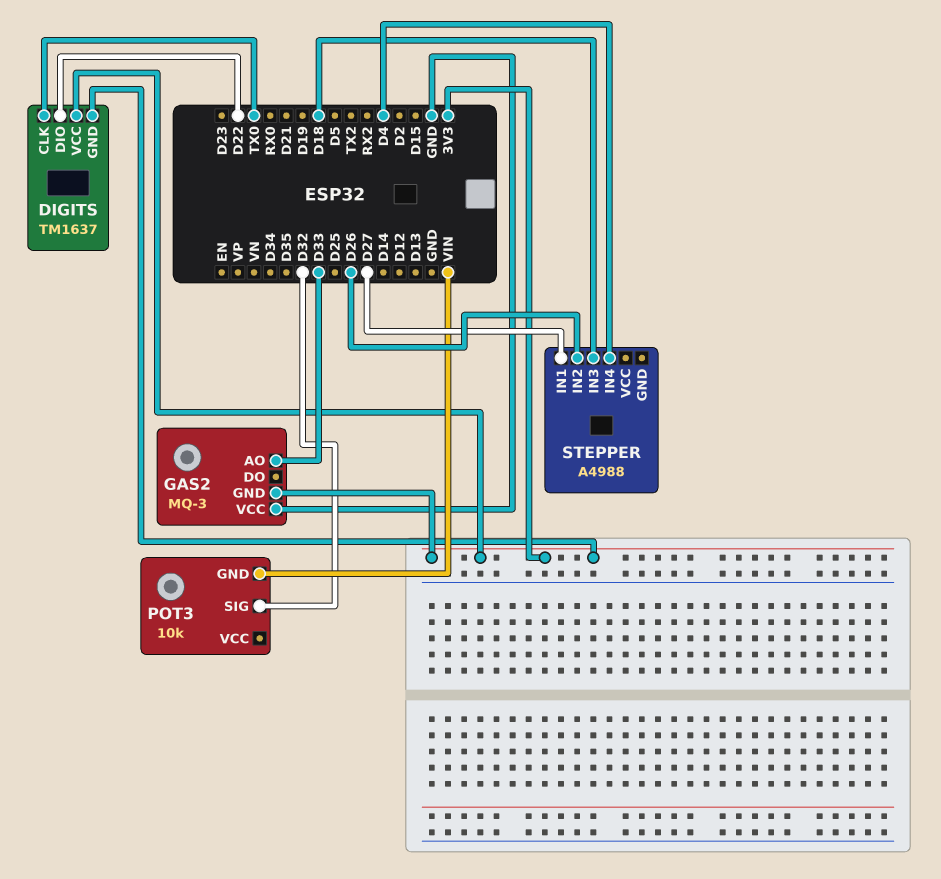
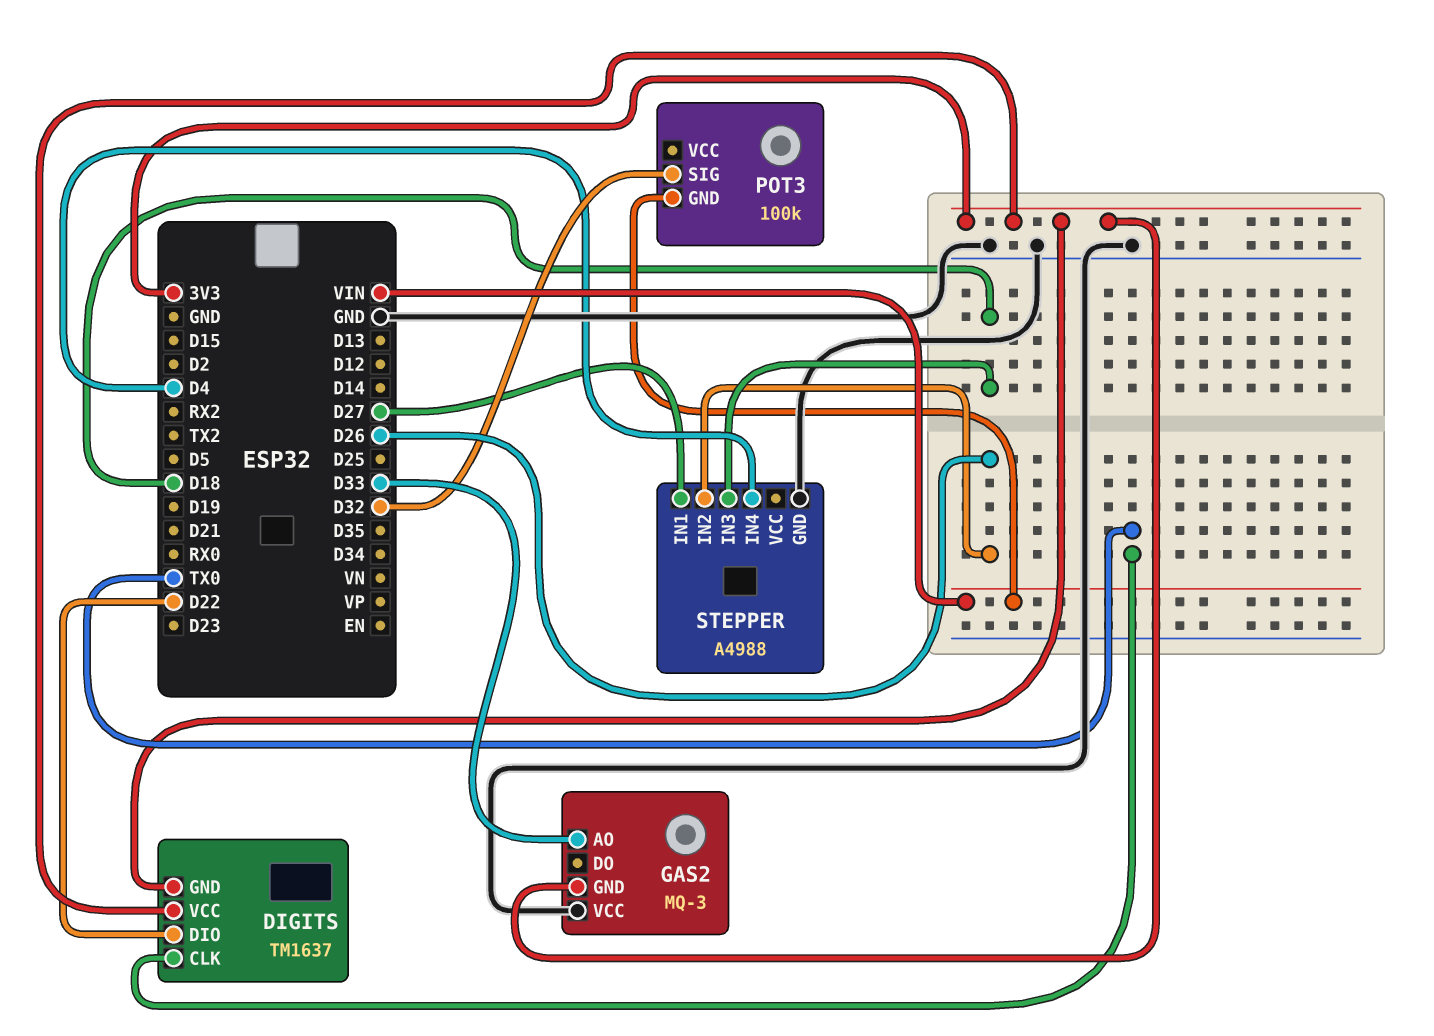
POT3: 10k -> 100k
STEPPER pin GND: none -> GND

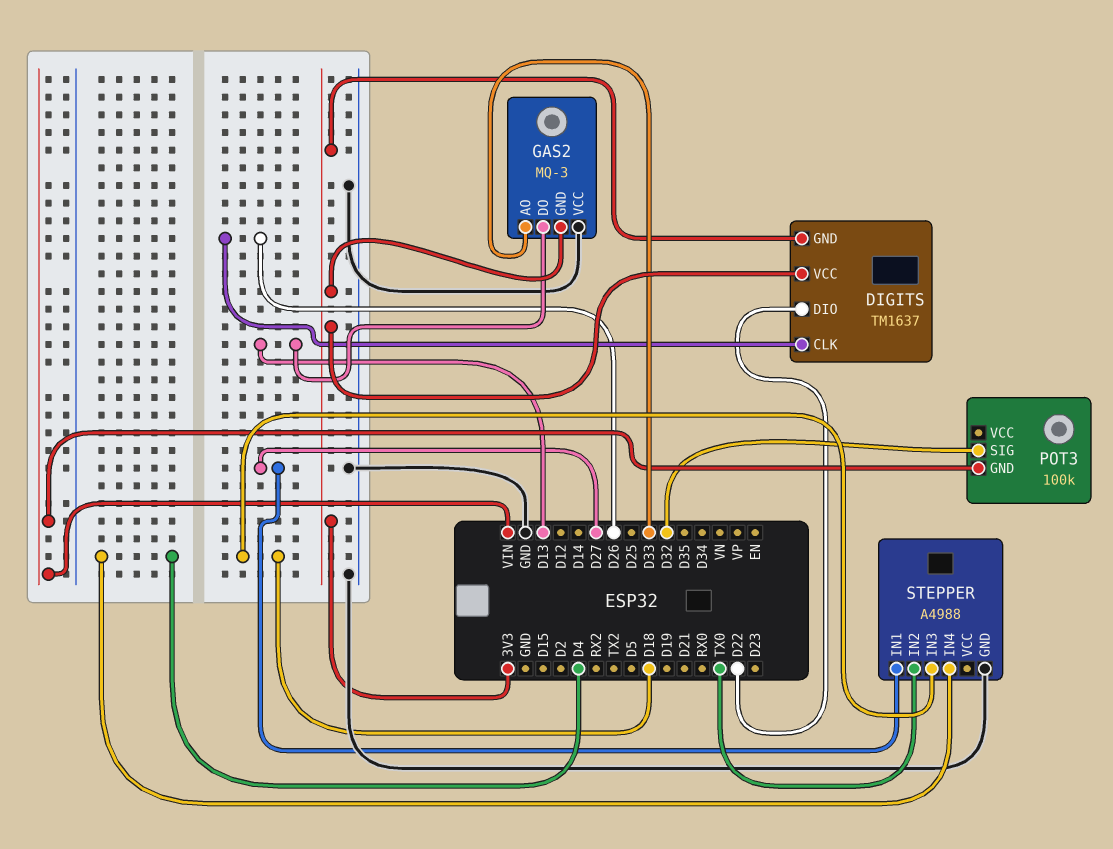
DIGITS pin CLK: TX0 -> D26
GAS2 pin DO: none -> D13
STEPPER pin IN2: D26 -> TX0

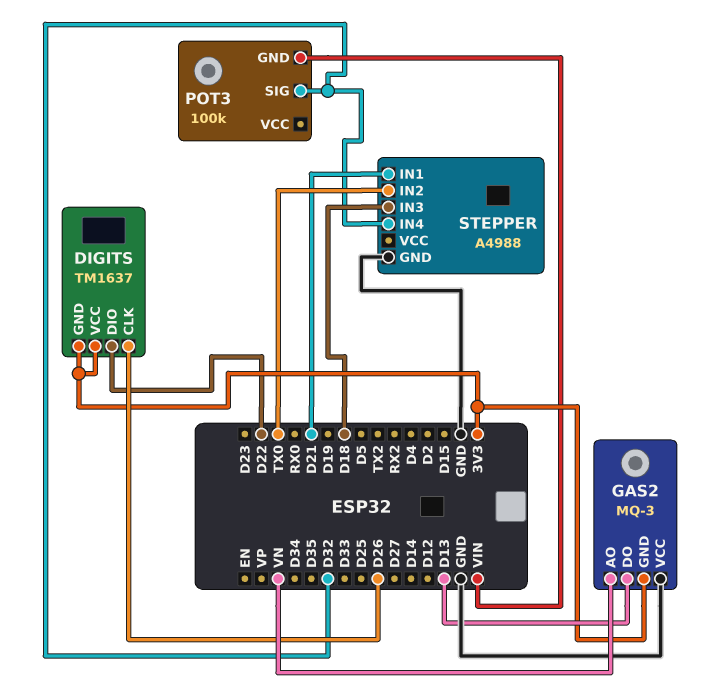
GAS2 pin AO: D33 -> VN
STEPPER pin IN1: D27 -> D21
STEPPER pin IN4: D4 -> D32

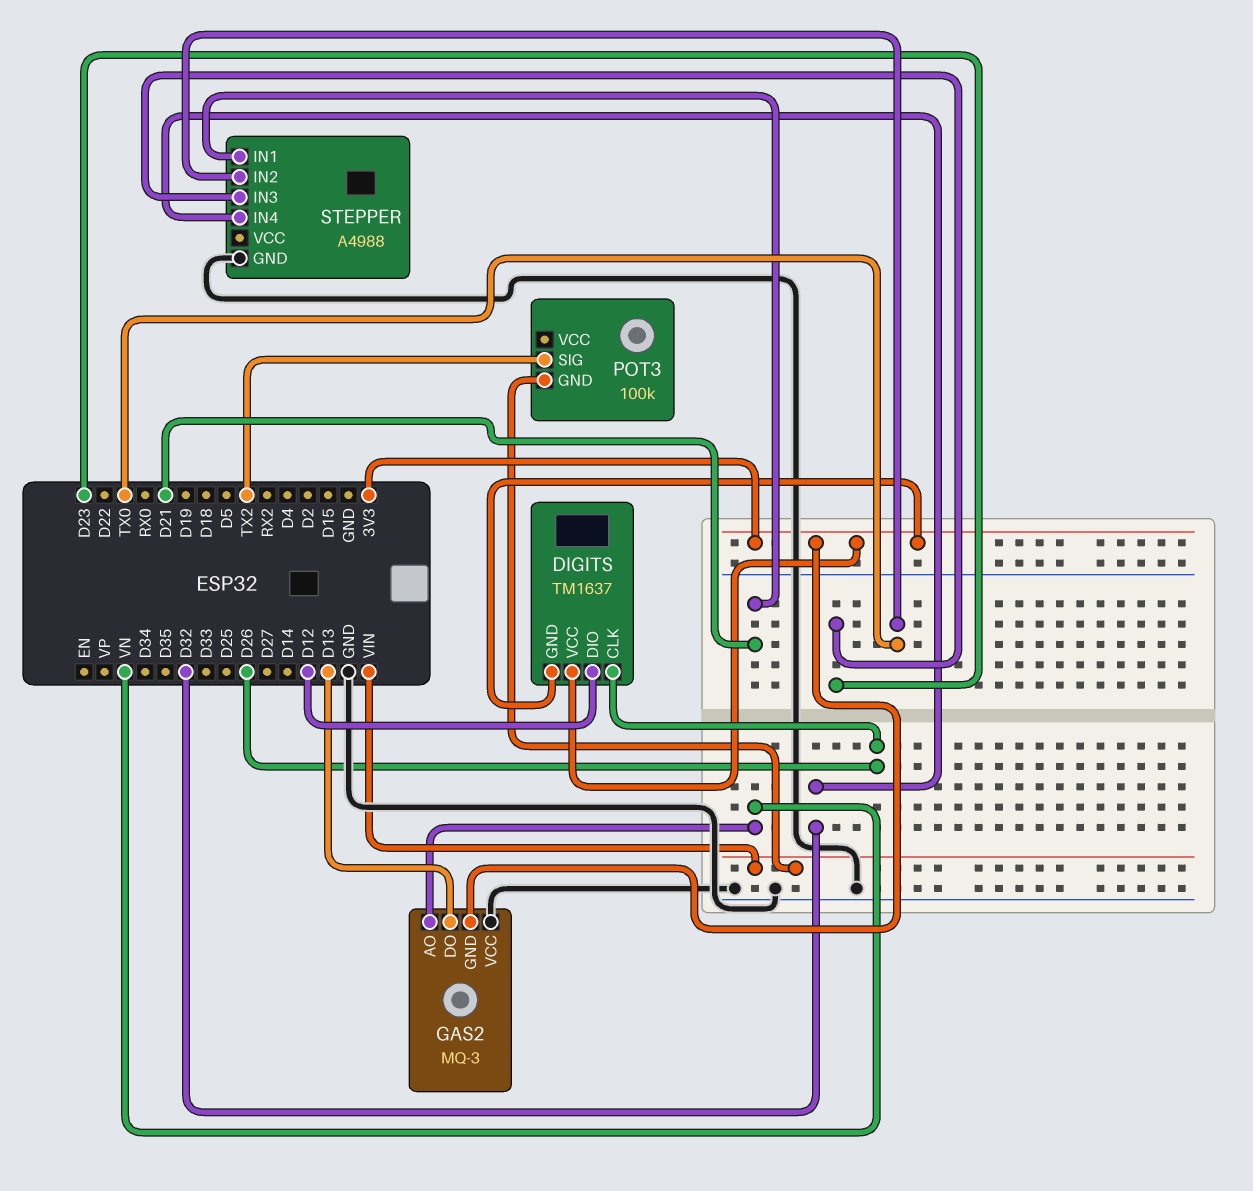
DIGITS pin DIO: D22 -> D12
POT3 pin SIG: D32 -> TX2
STEPPER pin IN3: D18 -> D23

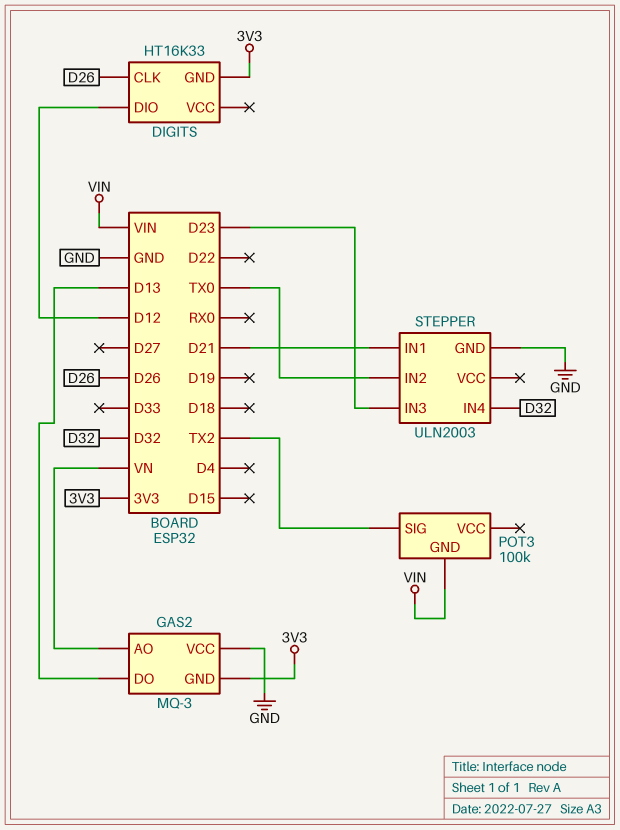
DIGITS: TM1637 -> HT16K33
DIGITS pin VCC: 3V3 -> none
STEPPER: A4988 -> ULN2003

